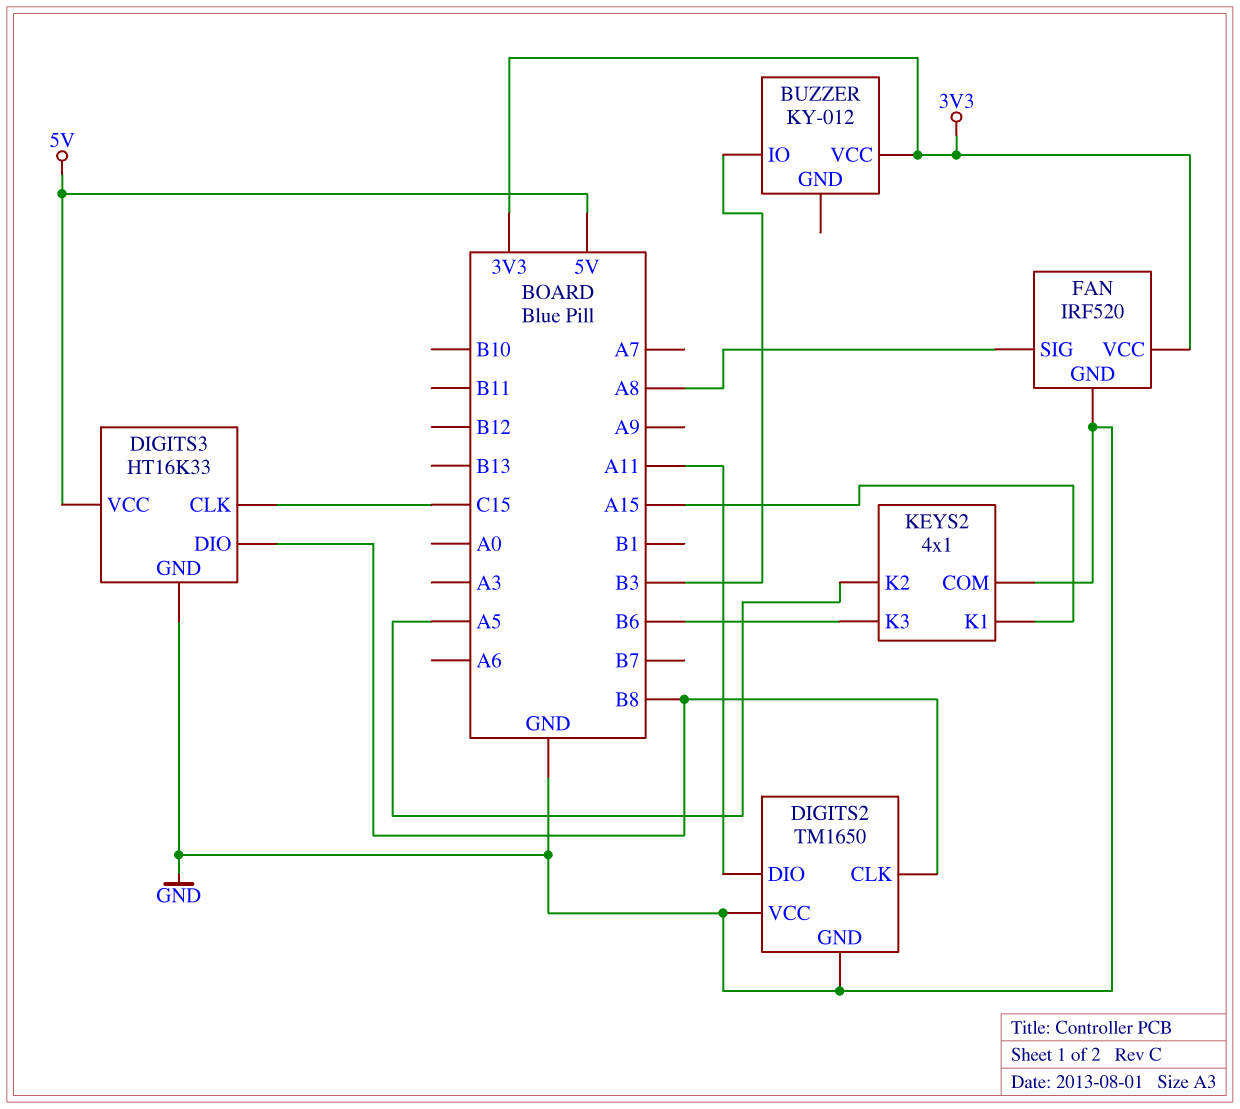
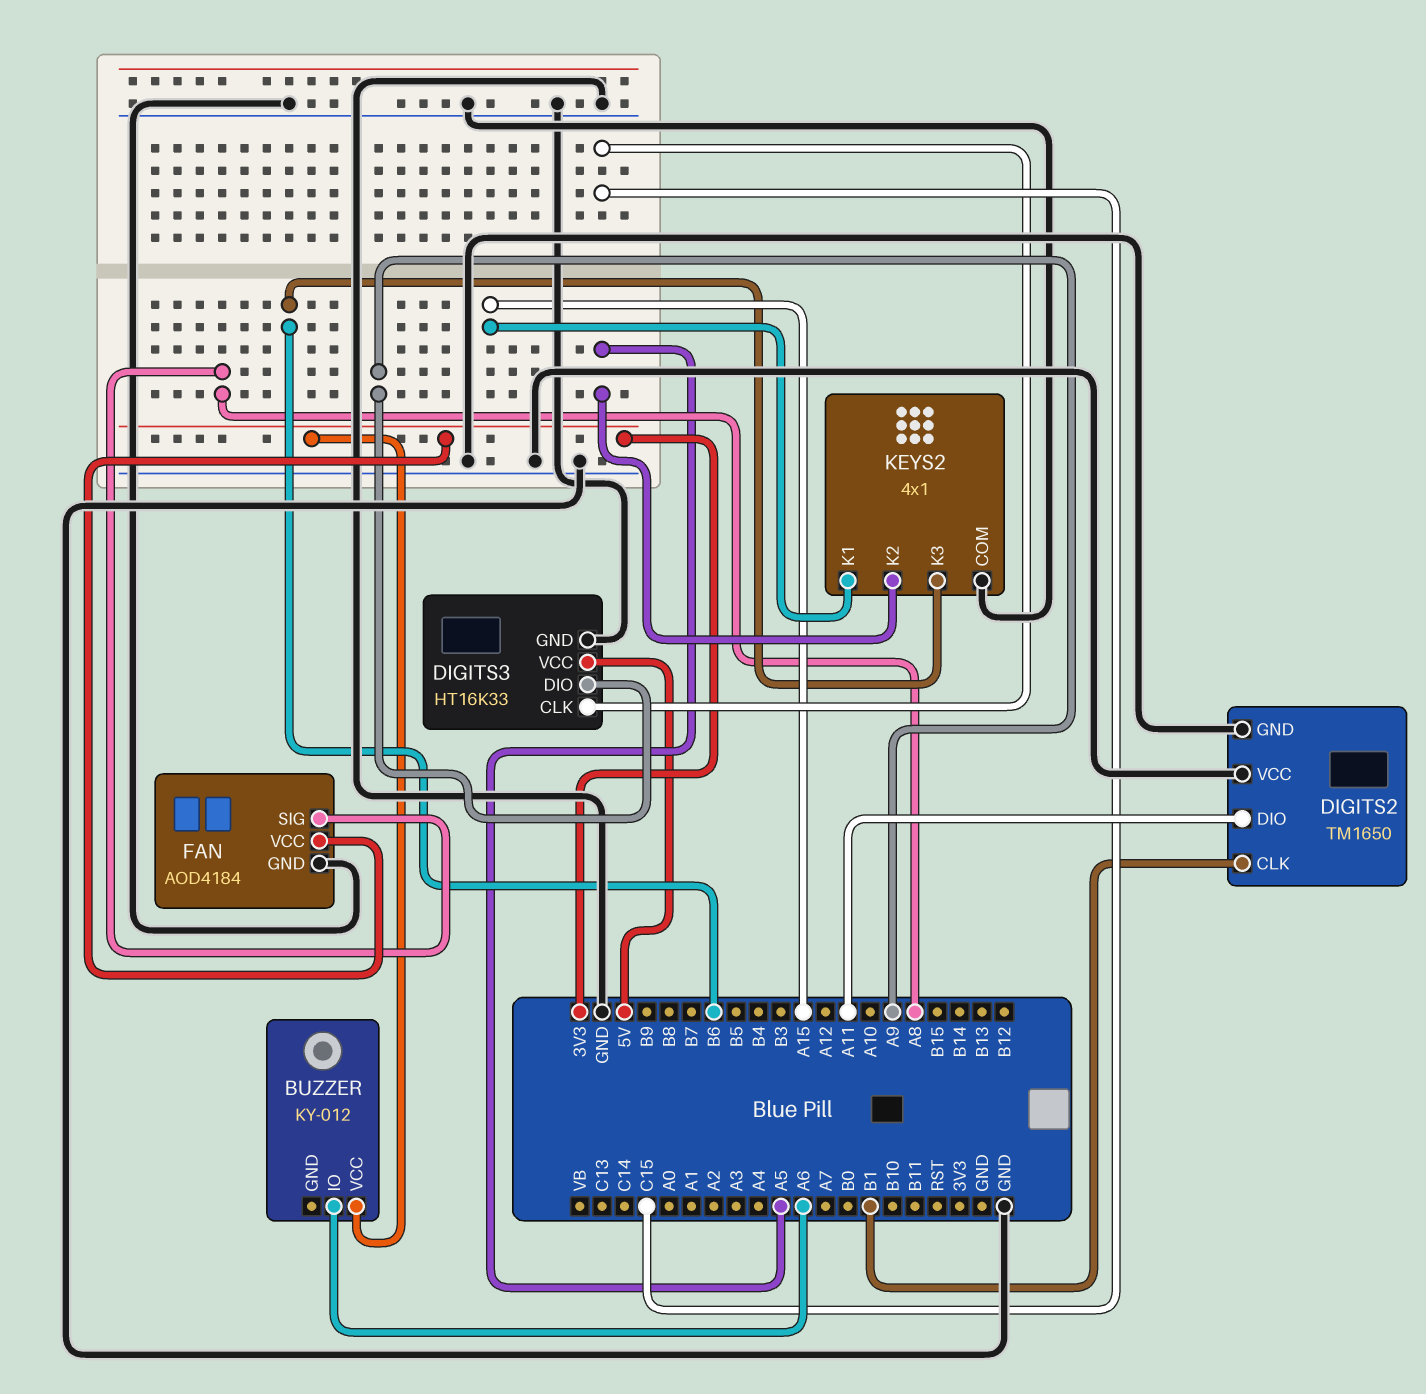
BUZZER pin IO: B3 -> A6
DIGITS2 pin CLK: B8 -> B1
DIGITS3 pin DIO: B8 -> A9
FAN: IRF520 -> AOD4184

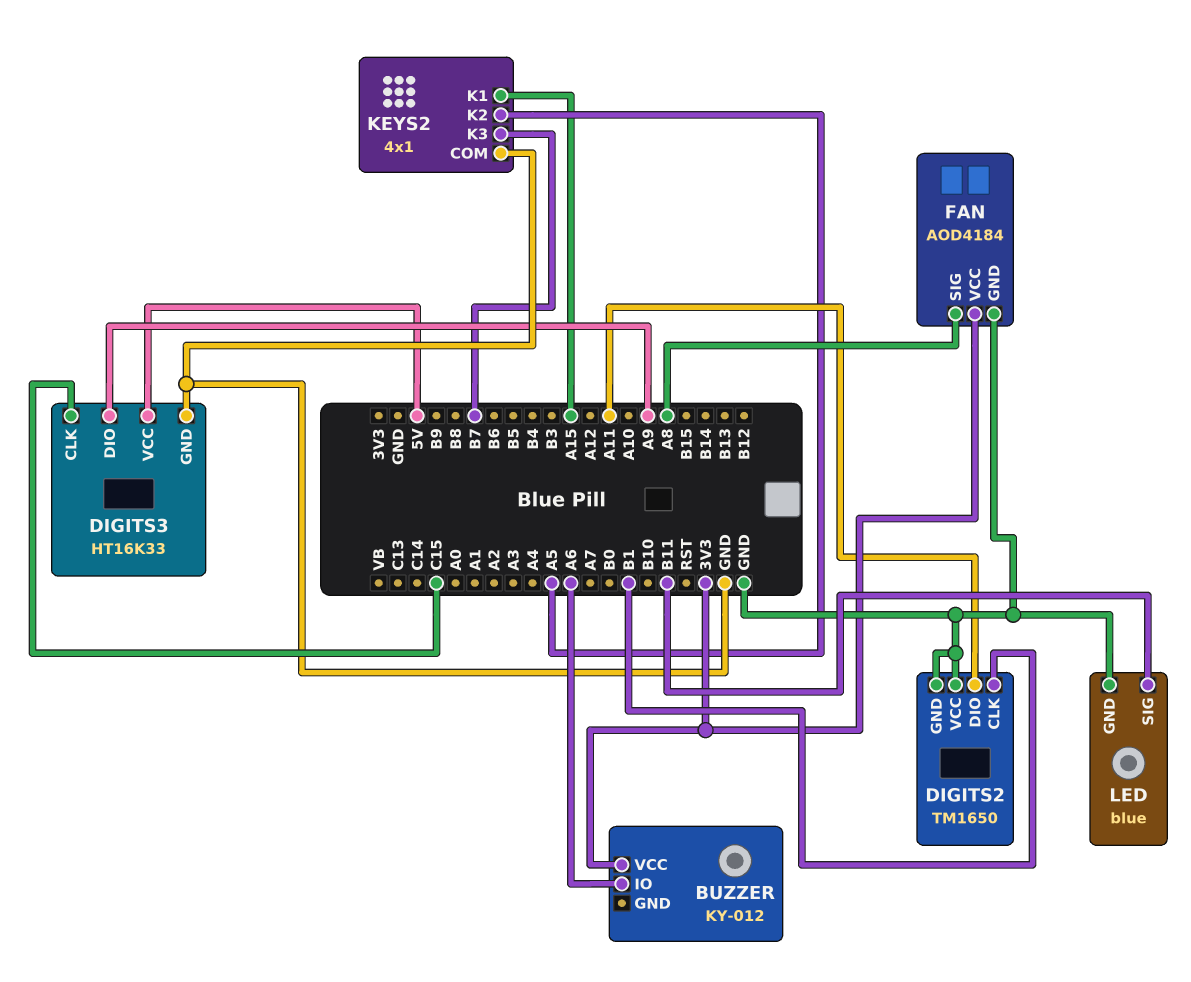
KEYS2 pin K3: B6 -> B7
LED: none -> blue
LED pin GND: none -> GND
LED pin SIG: none -> B11

